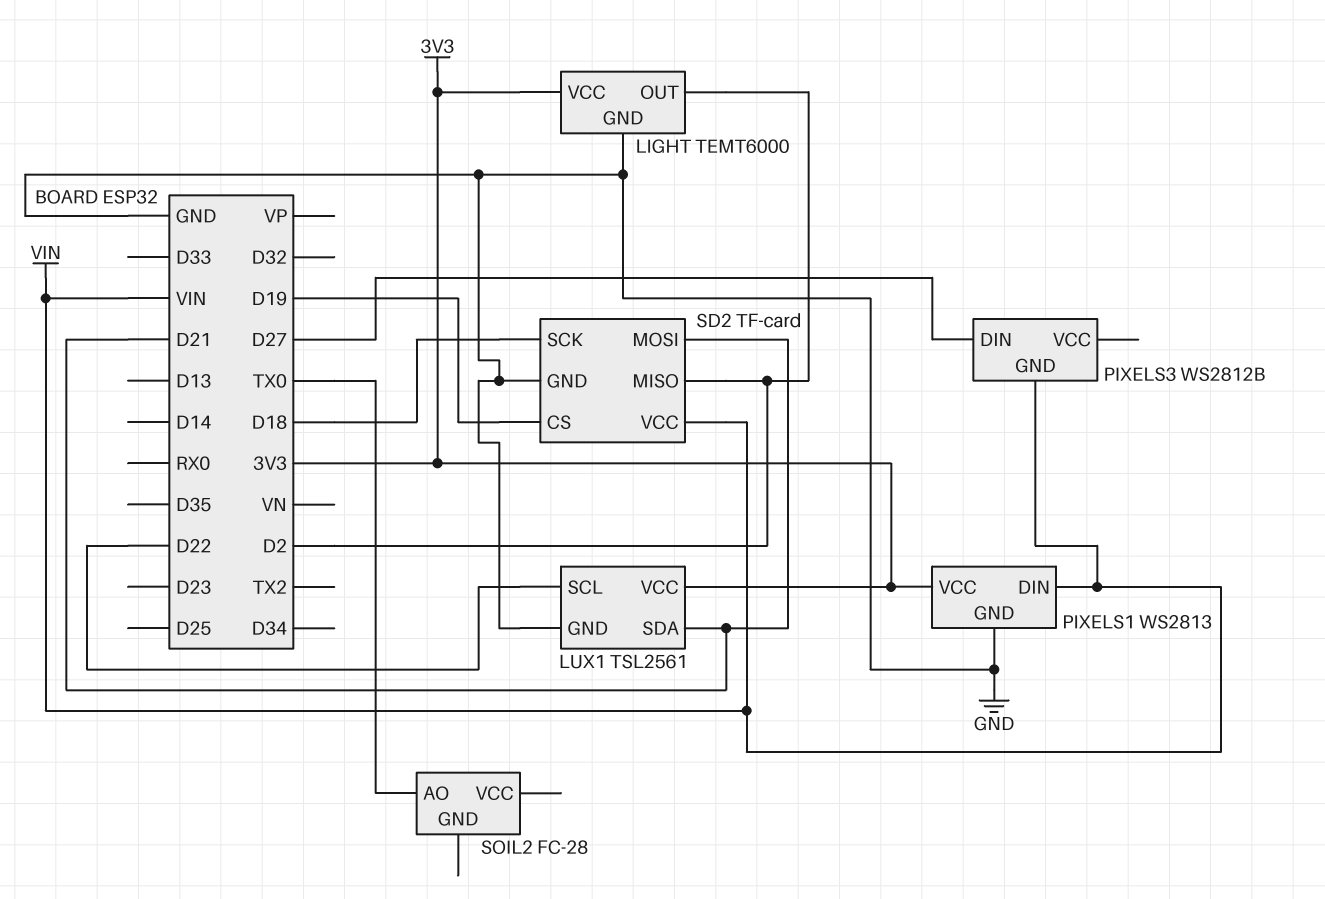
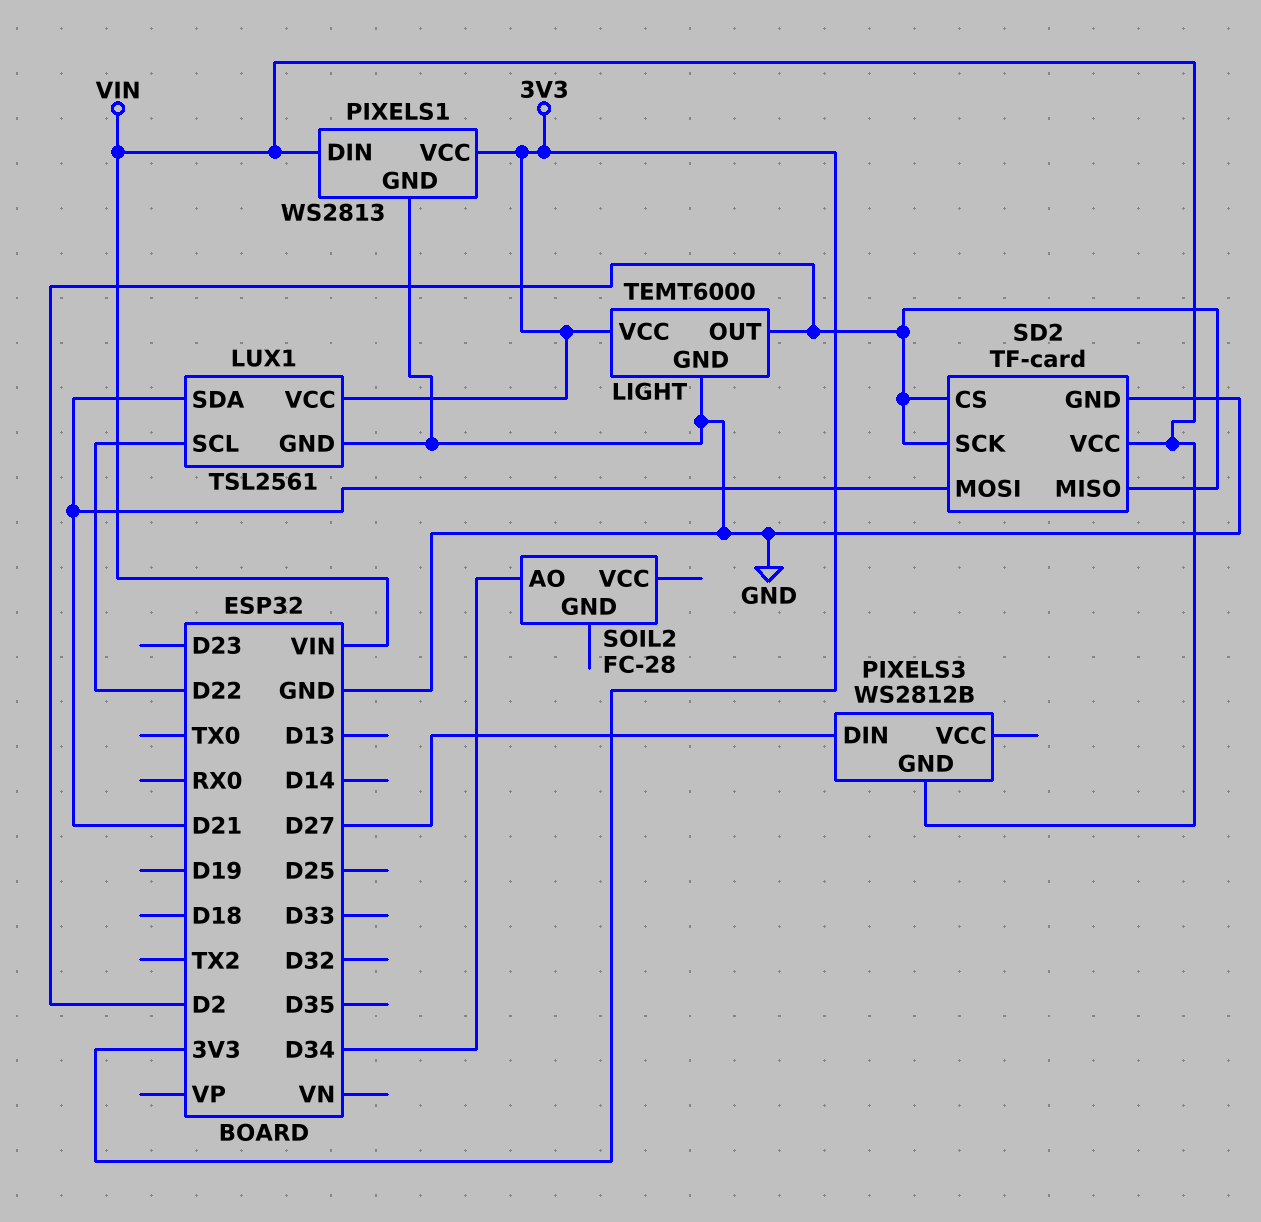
SD2 pin CS: D19 -> D2
SD2 pin SCK: D18 -> D2
SOIL2 pin AO: TX0 -> D34

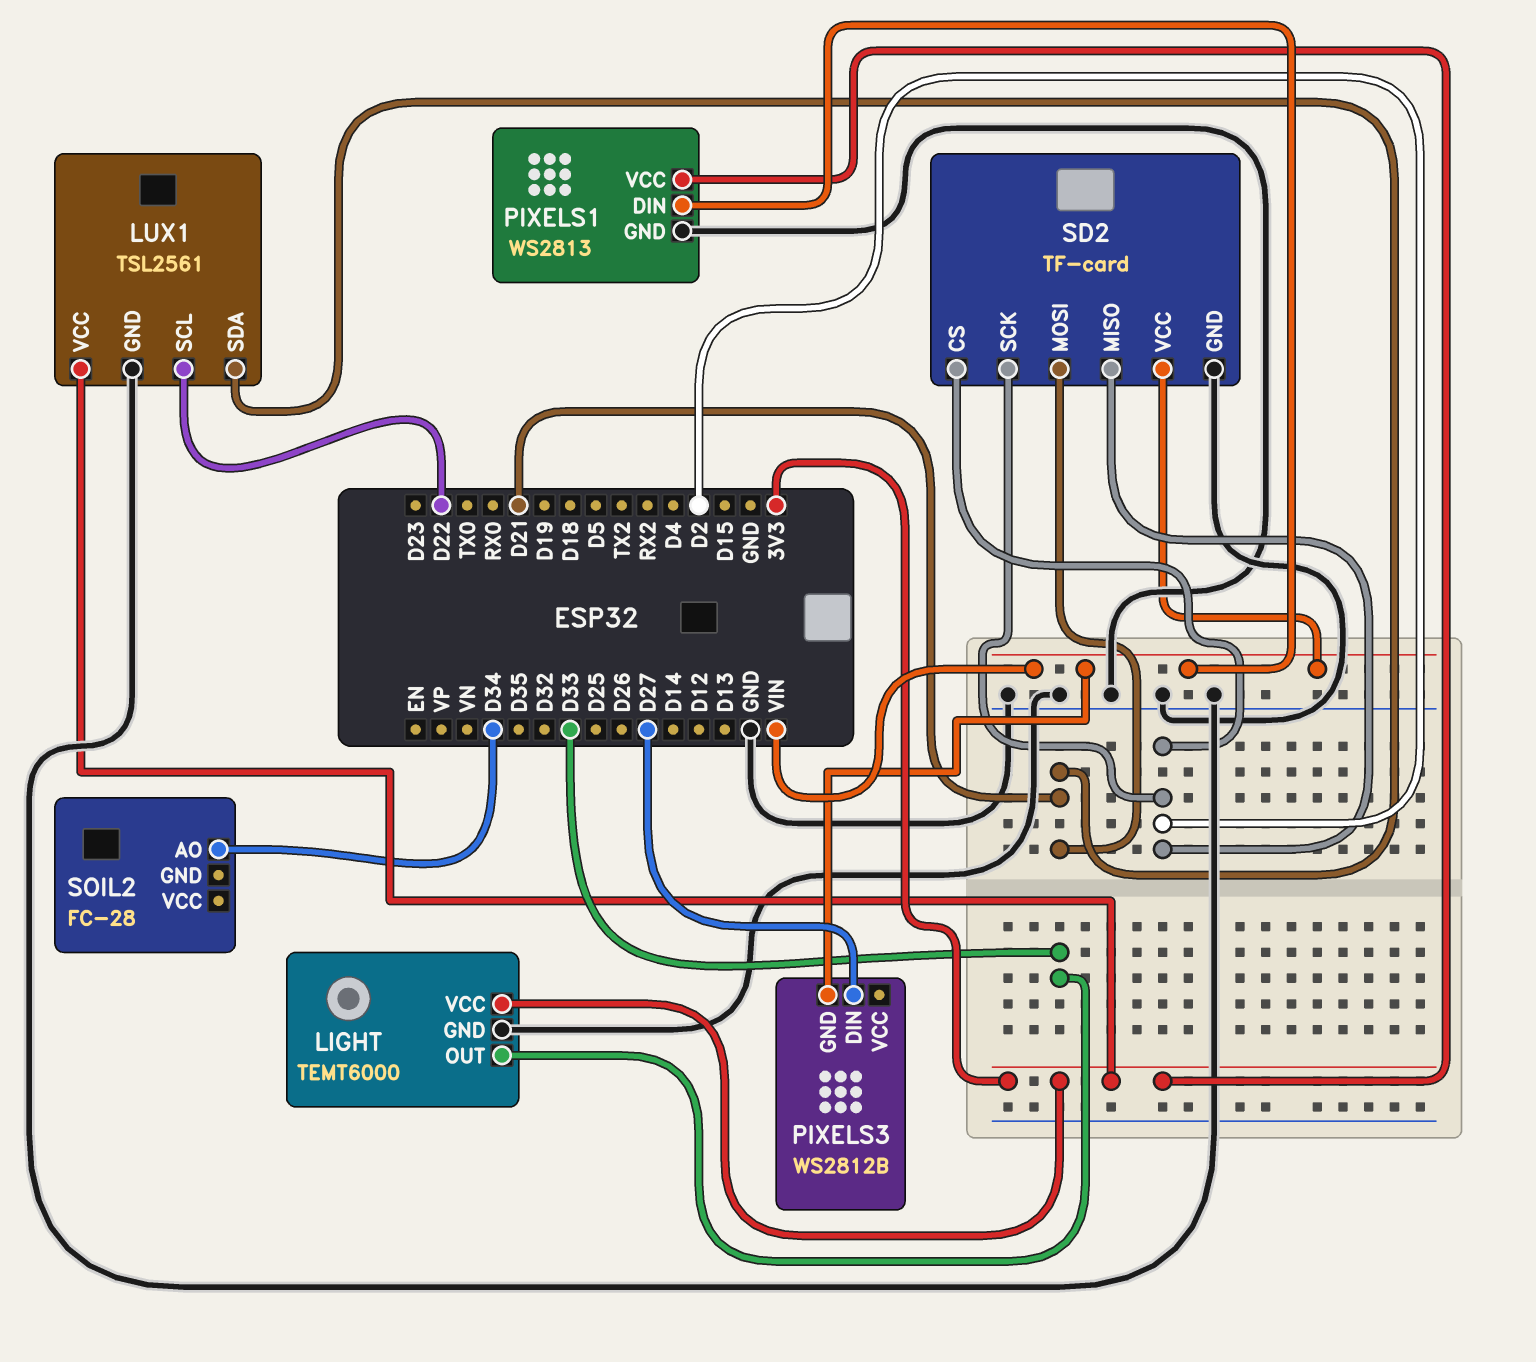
LIGHT pin OUT: D2 -> D33

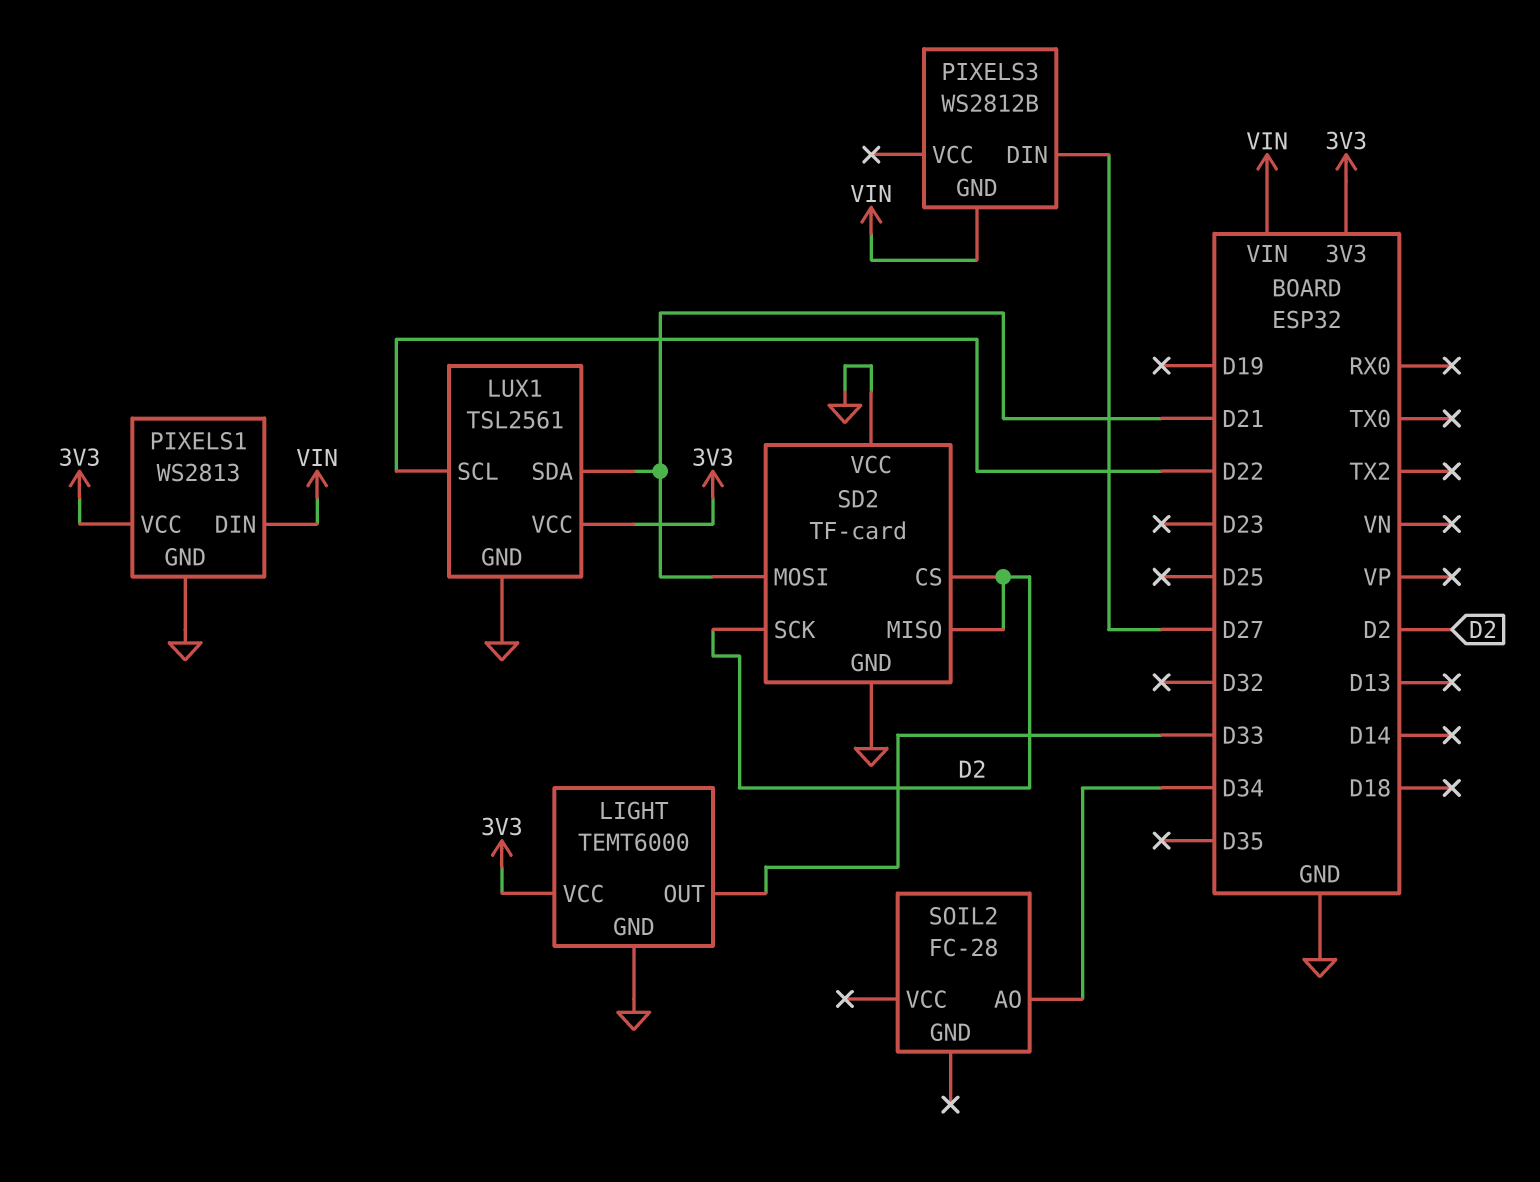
SD2 pin VCC: VIN -> GND

